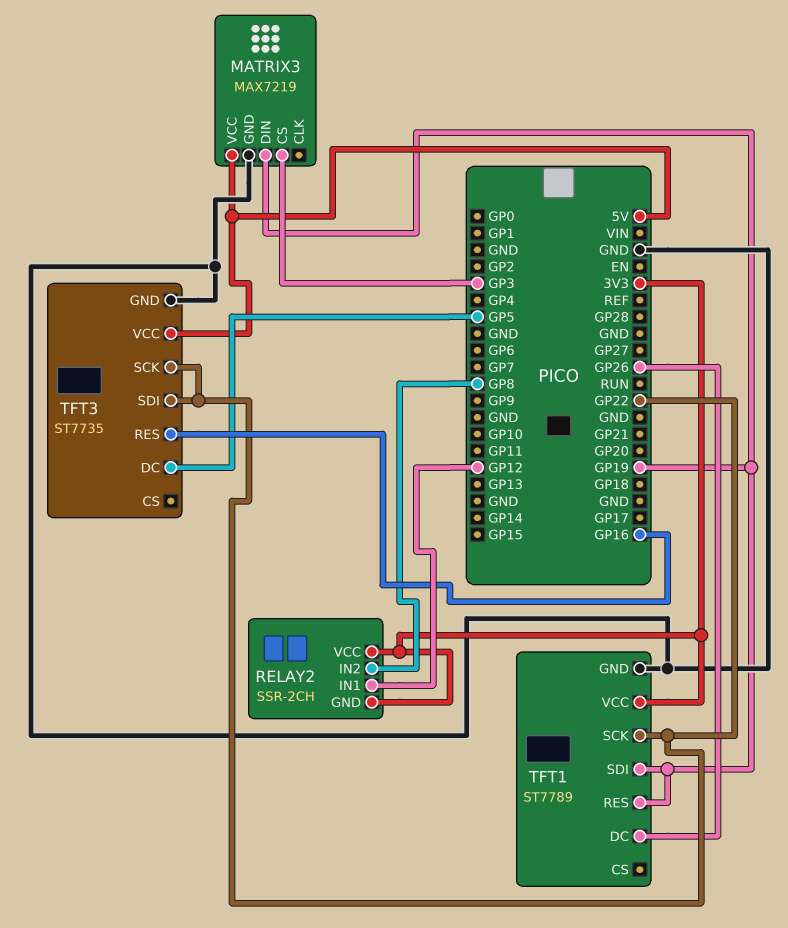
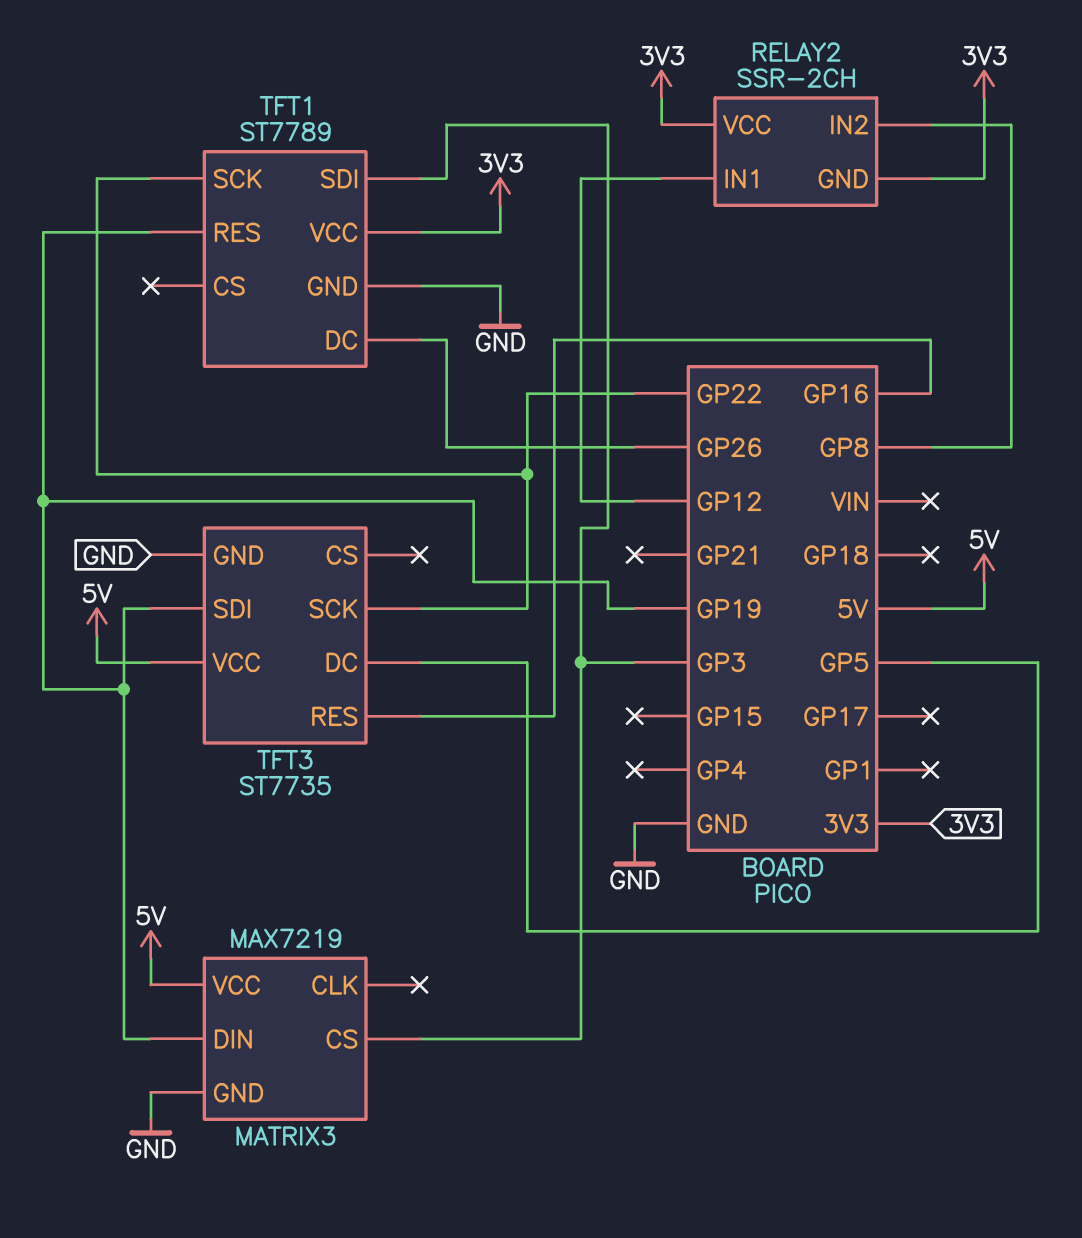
TFT1 pin SDI: GP19 -> GP3
TFT3 pin SDI: GP22 -> GP19

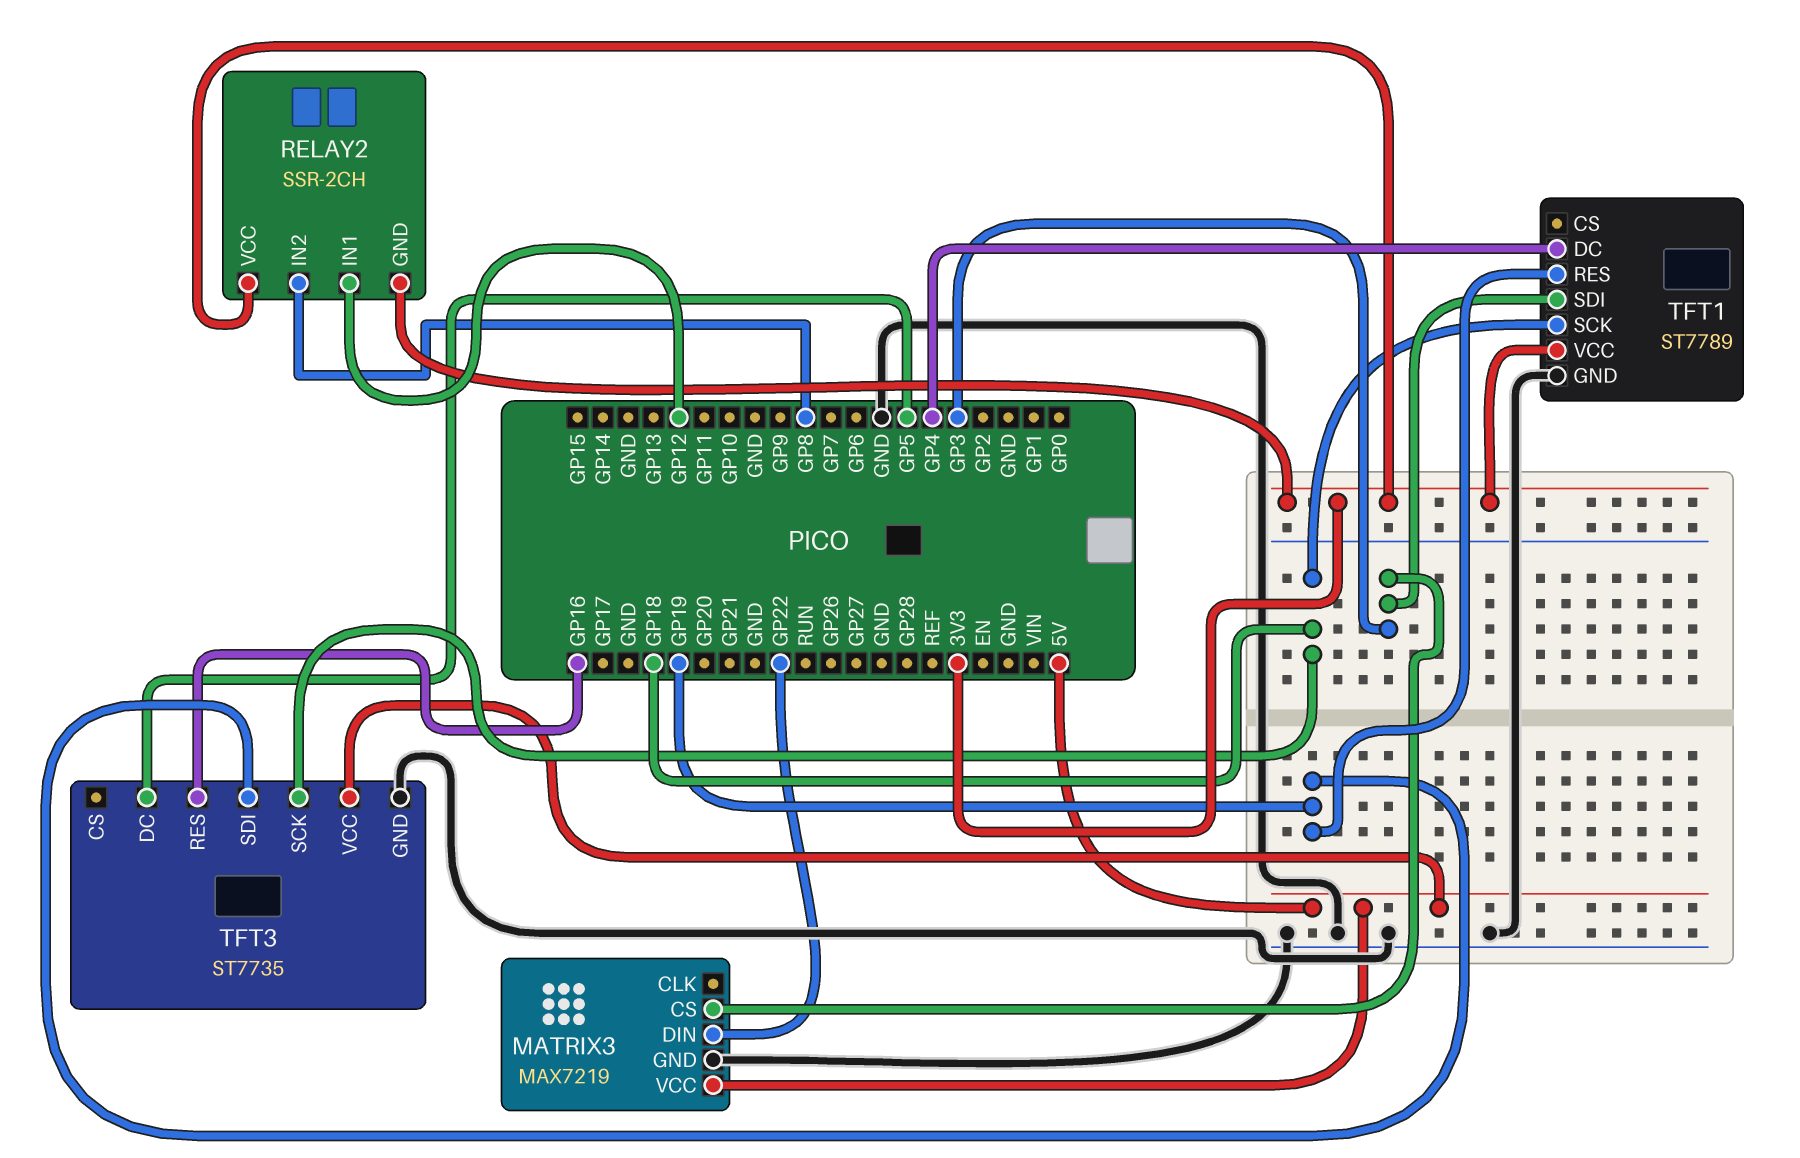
MATRIX3 pin DIN: GP19 -> GP22
TFT1 pin DC: GP26 -> GP4
TFT1 pin SCK: GP22 -> GP18
TFT3 pin SCK: GP22 -> GP18

